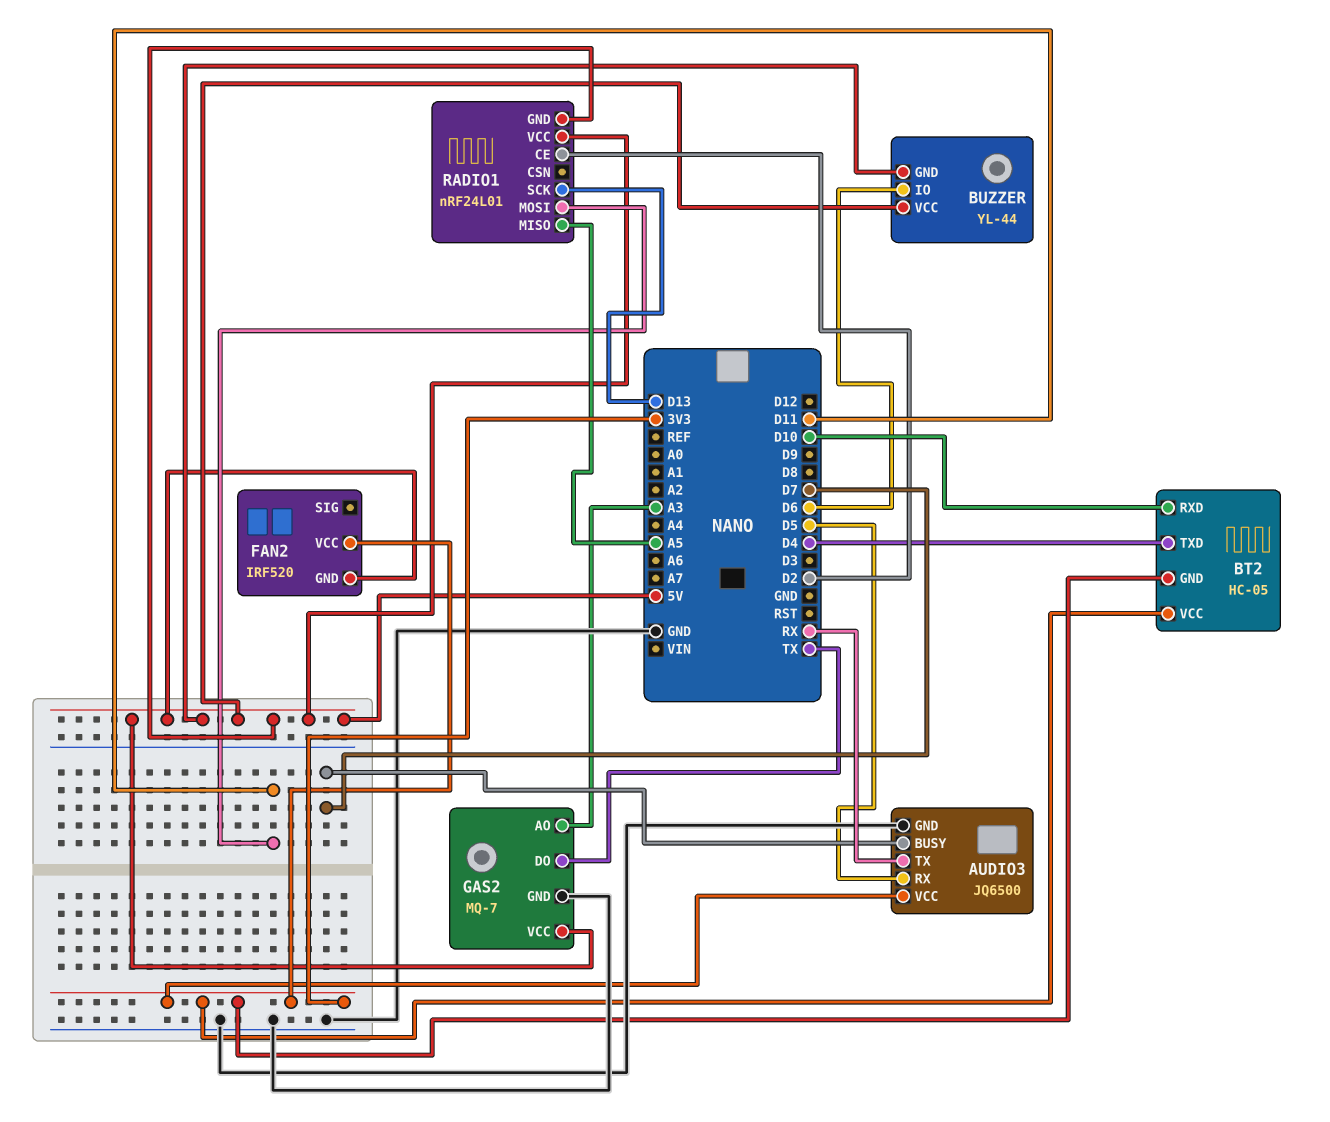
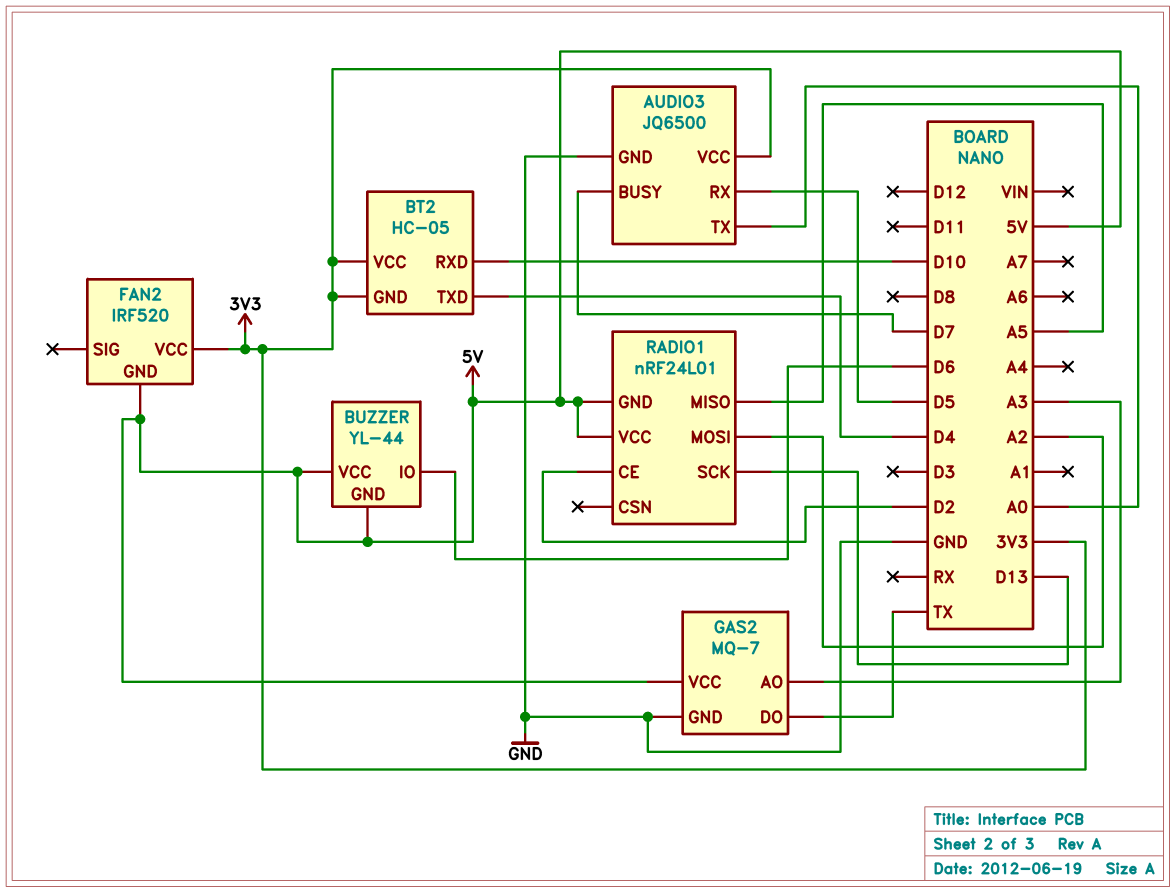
AUDIO3 pin TX: RX -> A0
RADIO1 pin MOSI: D11 -> A2

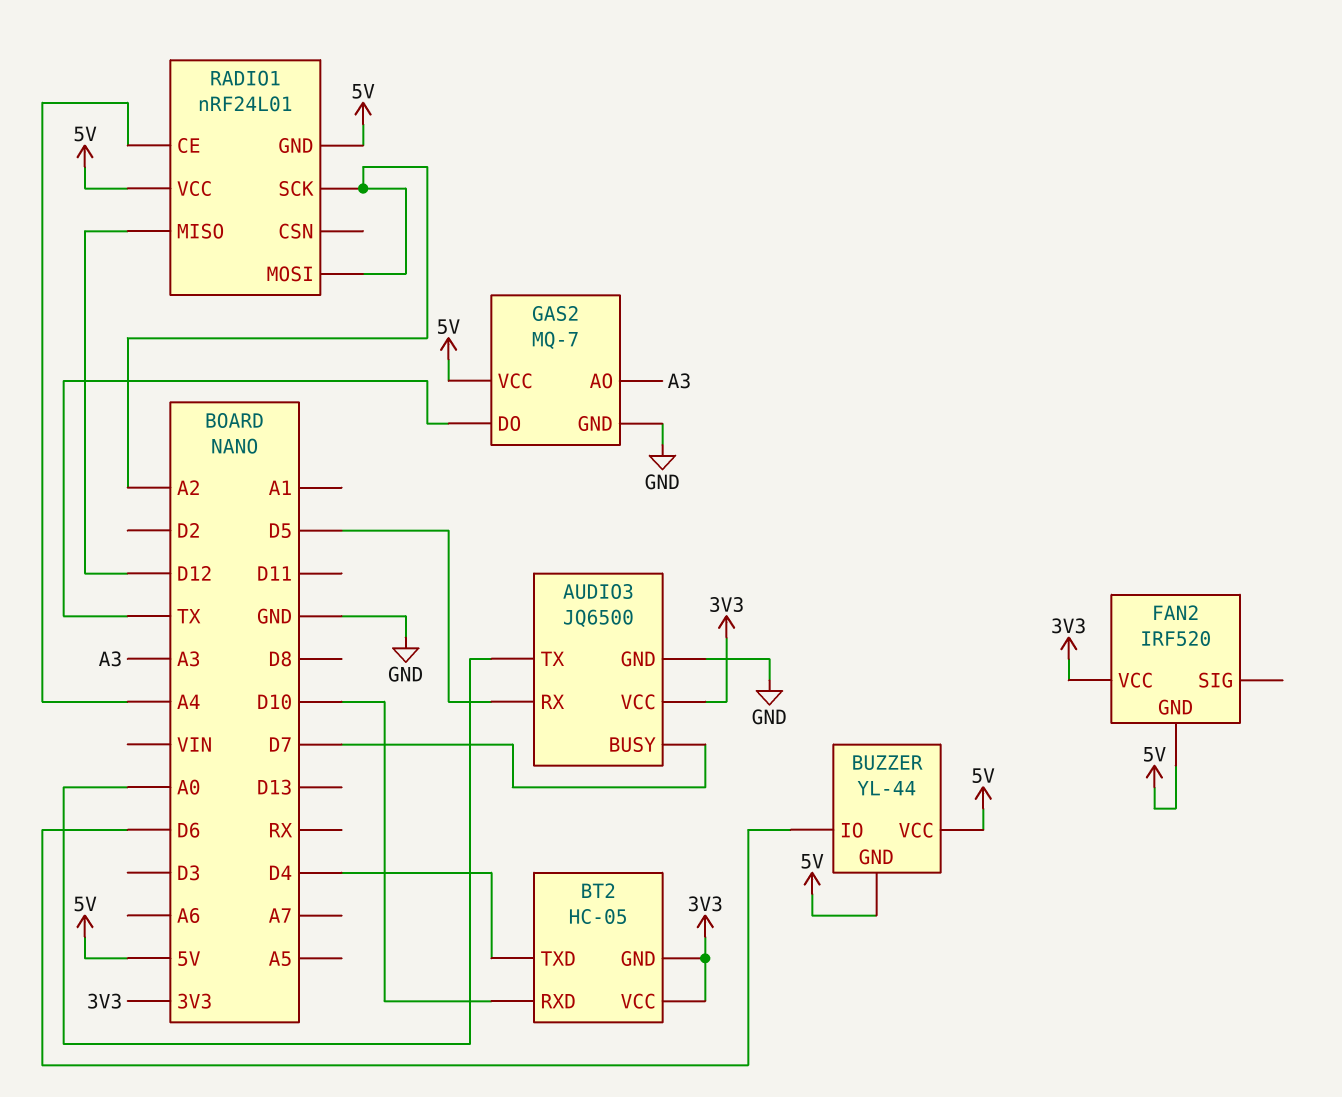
RADIO1 pin CE: D2 -> A4
RADIO1 pin MISO: A5 -> D12
RADIO1 pin SCK: D13 -> A2

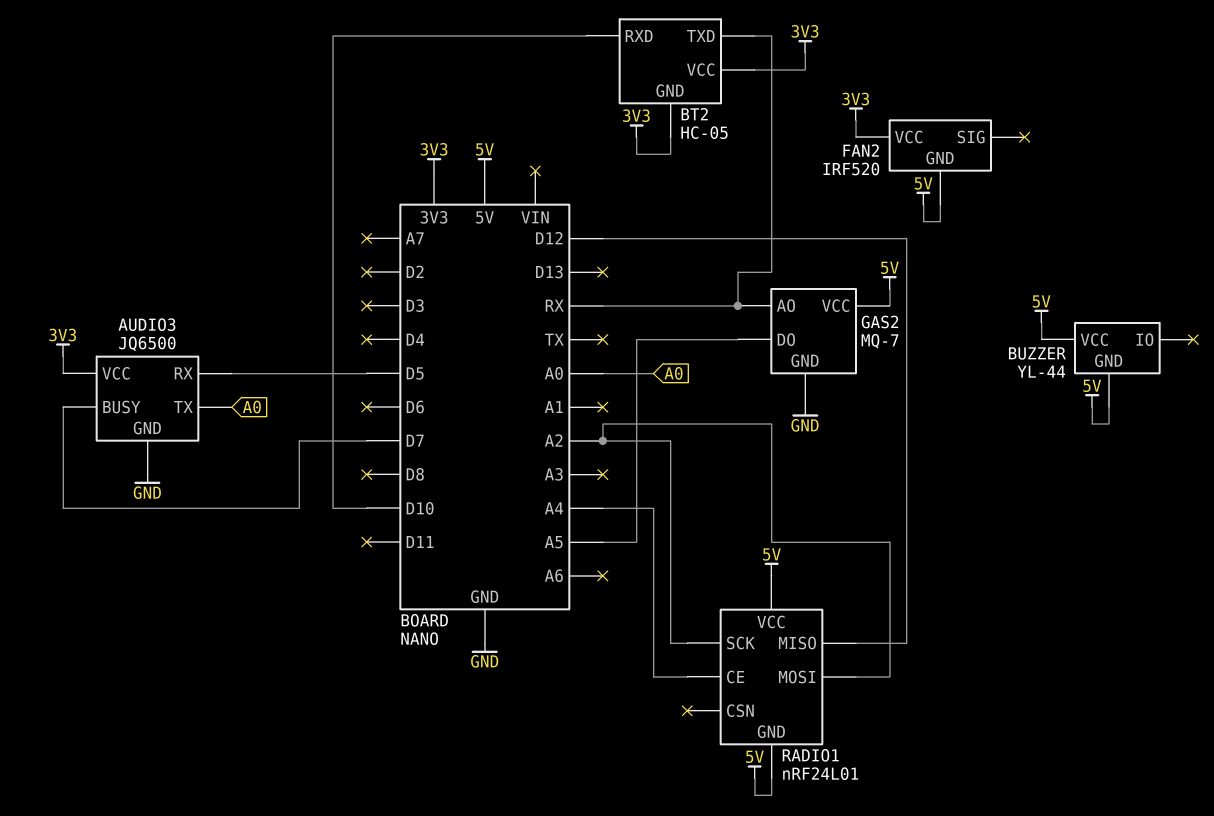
BT2 pin TXD: D4 -> RX
BUZZER pin IO: D6 -> none
GAS2 pin AO: A3 -> RX
GAS2 pin DO: TX -> A5

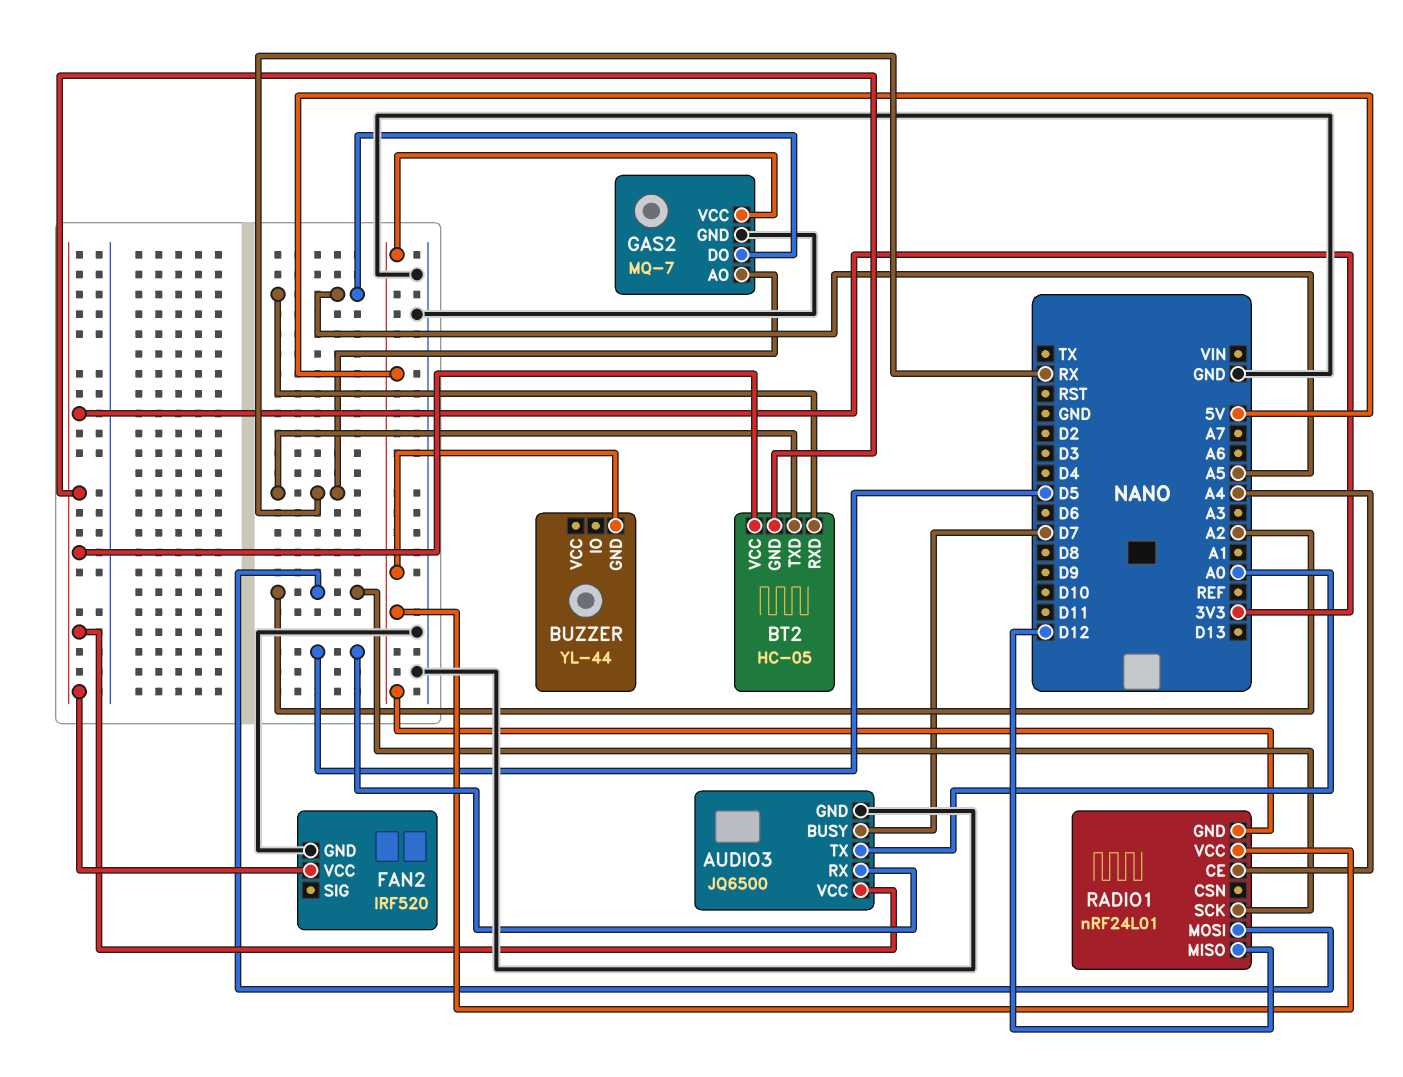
BT2 pin RXD: D10 -> A5
BUZZER pin VCC: 5V -> none
FAN2 pin GND: 5V -> GND

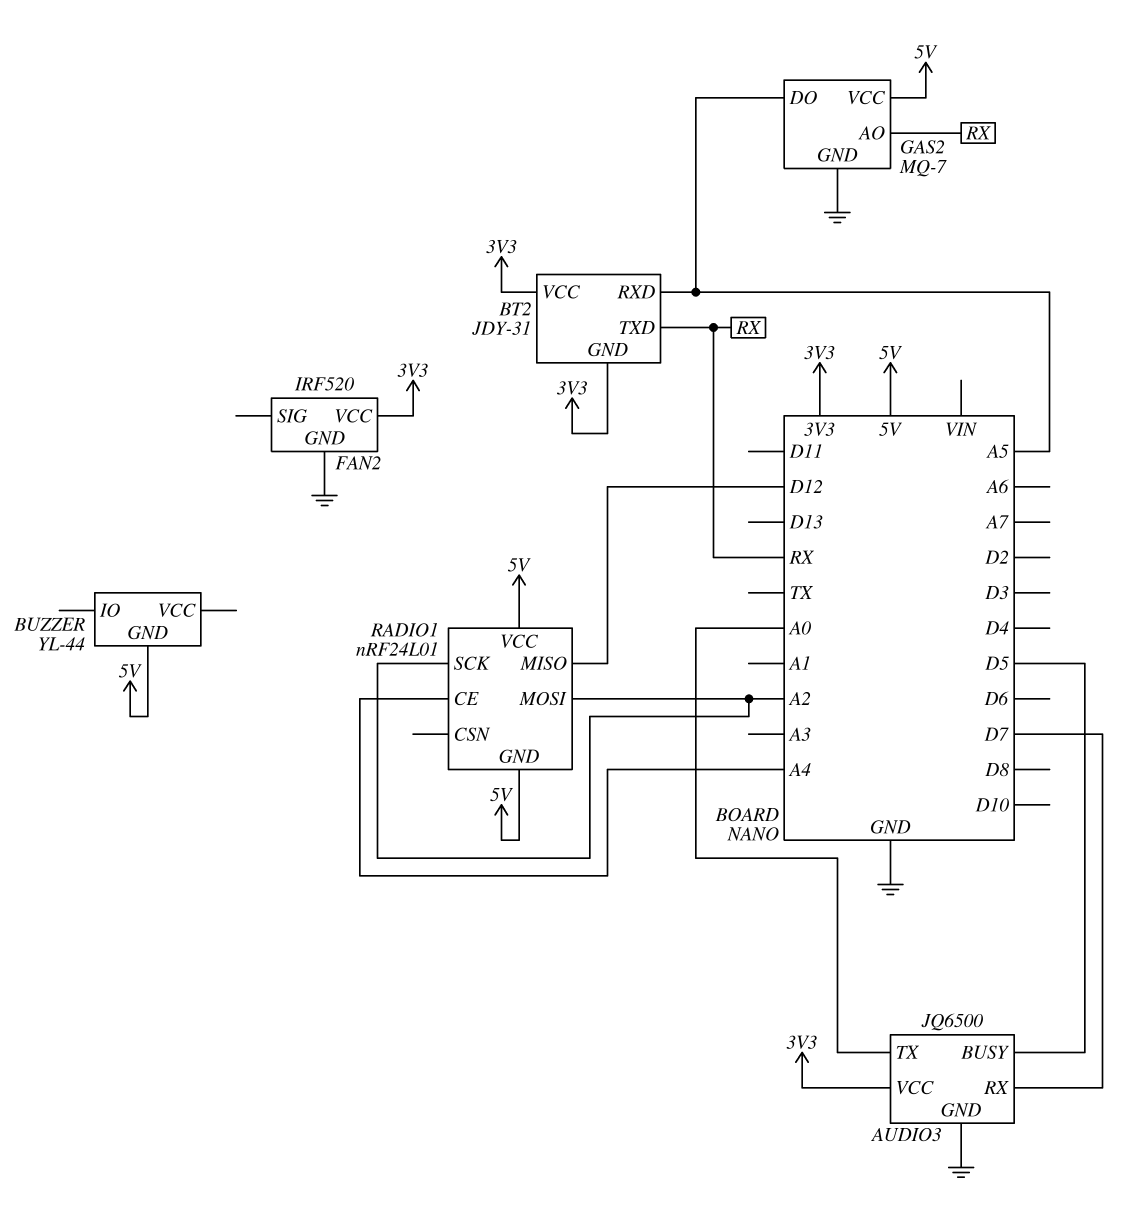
AUDIO3 pin BUSY: D7 -> D5
AUDIO3 pin RX: D5 -> D7
BT2: HC-05 -> JDY-31

